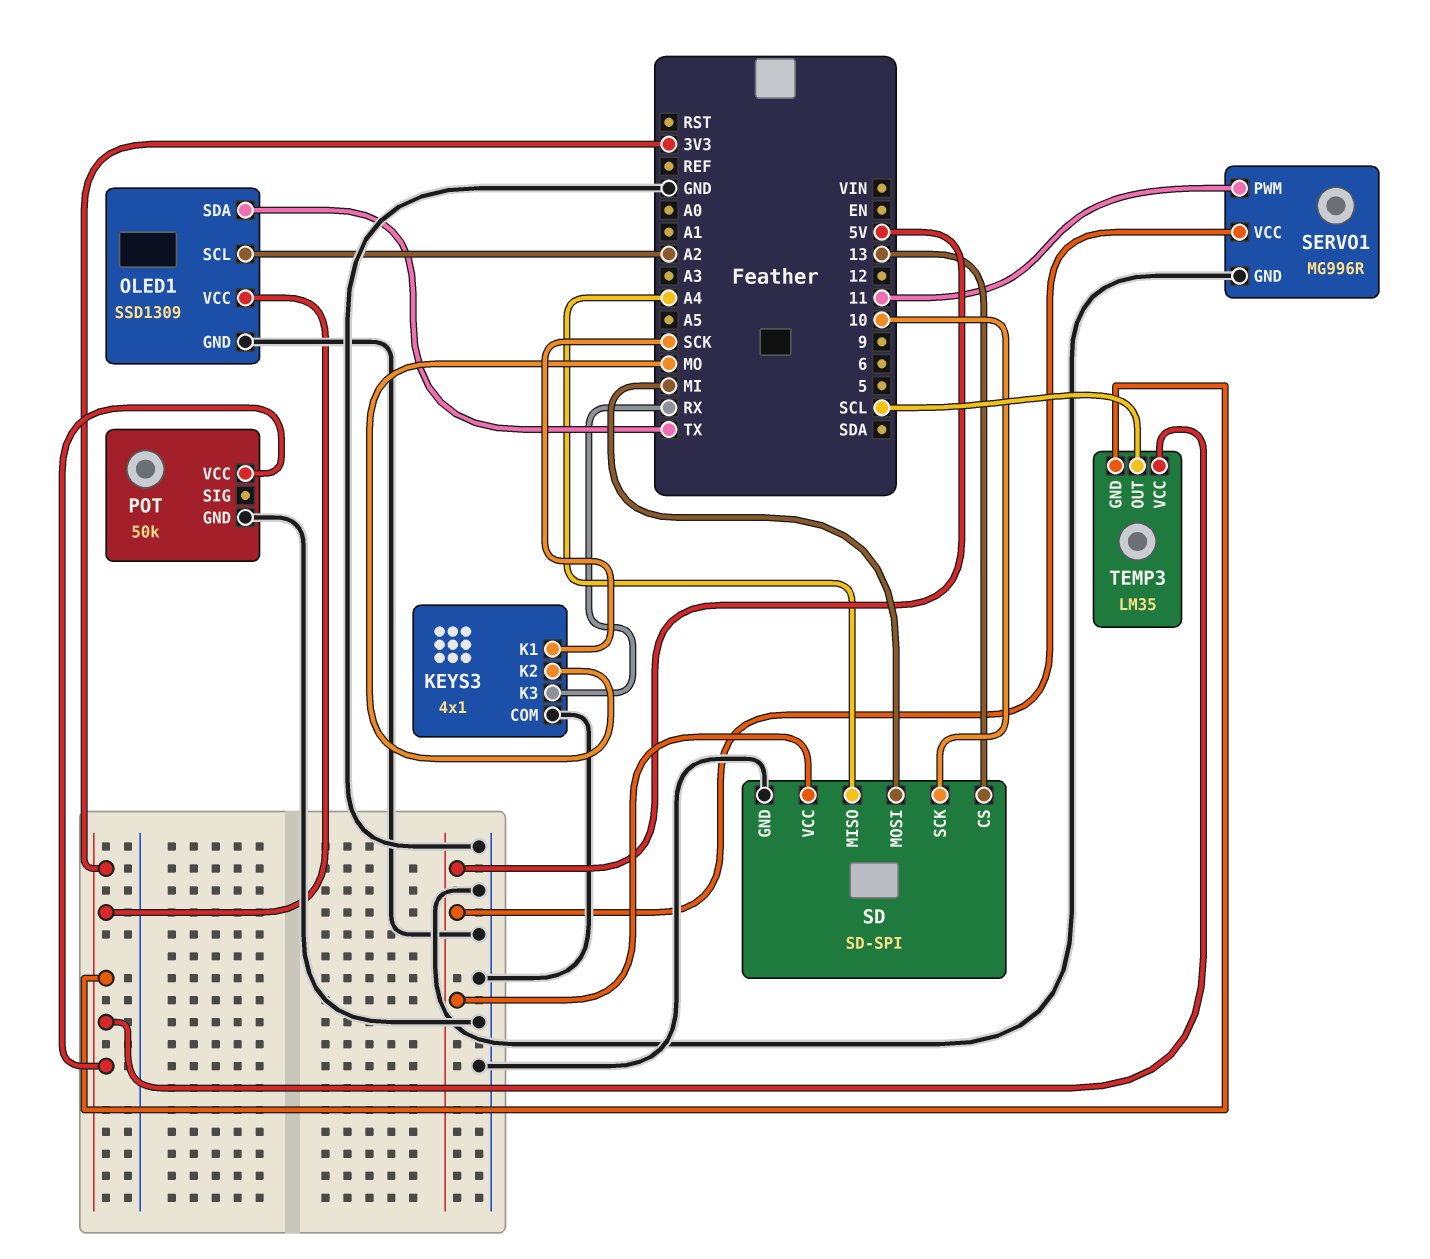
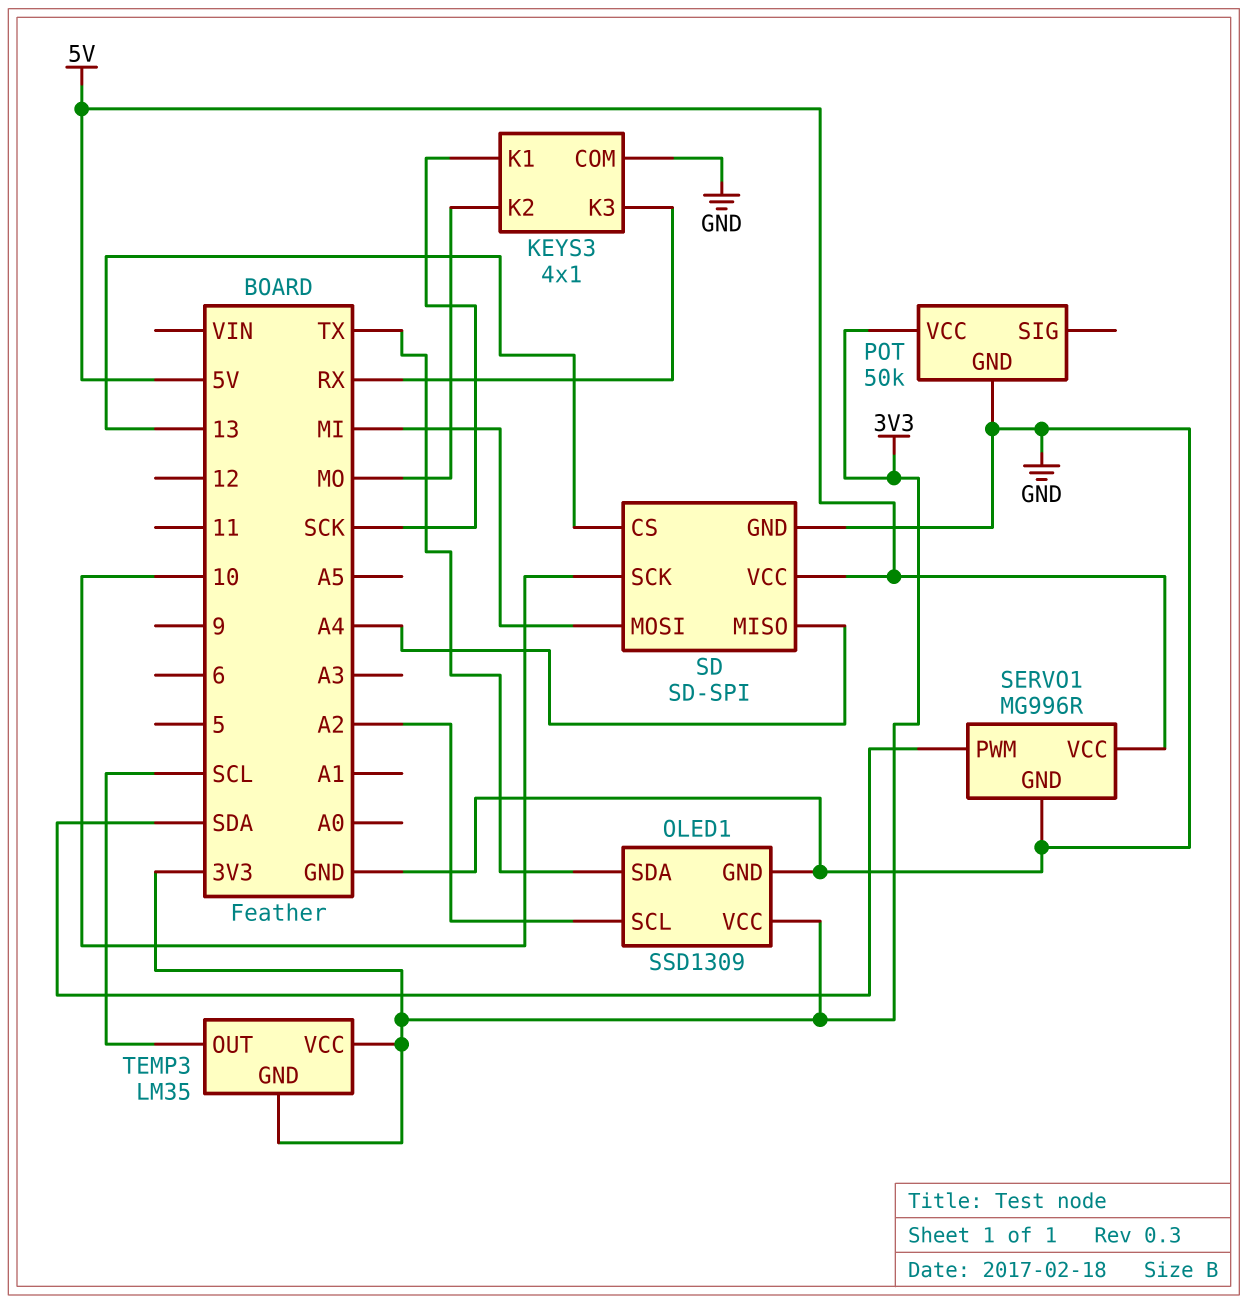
SERVO1 pin PWM: 11 -> SDA

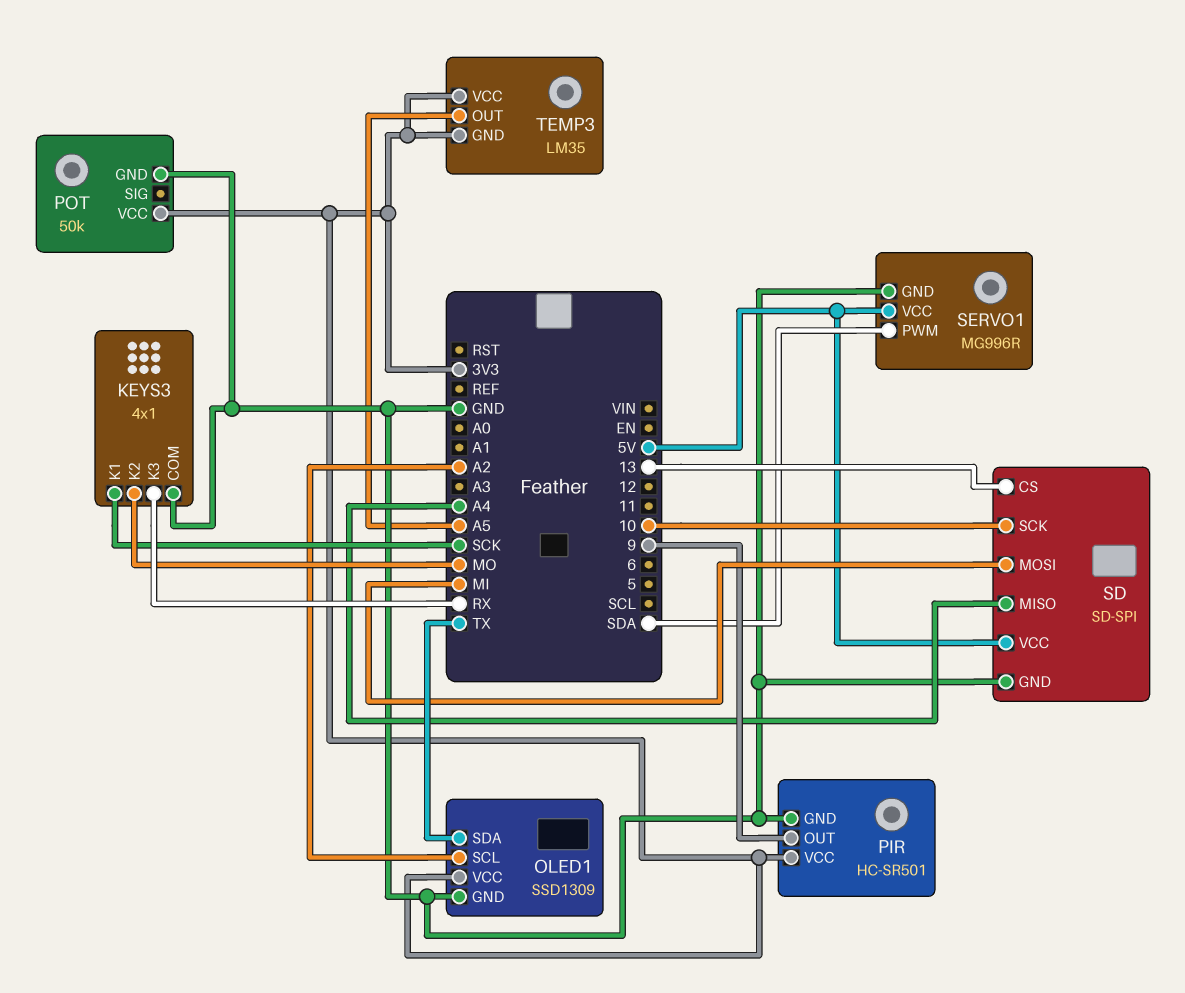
PIR: none -> HC-SR501
PIR pin GND: none -> GND
PIR pin OUT: none -> 9
PIR pin VCC: none -> 3V3
TEMP3 pin OUT: SCL -> A5

